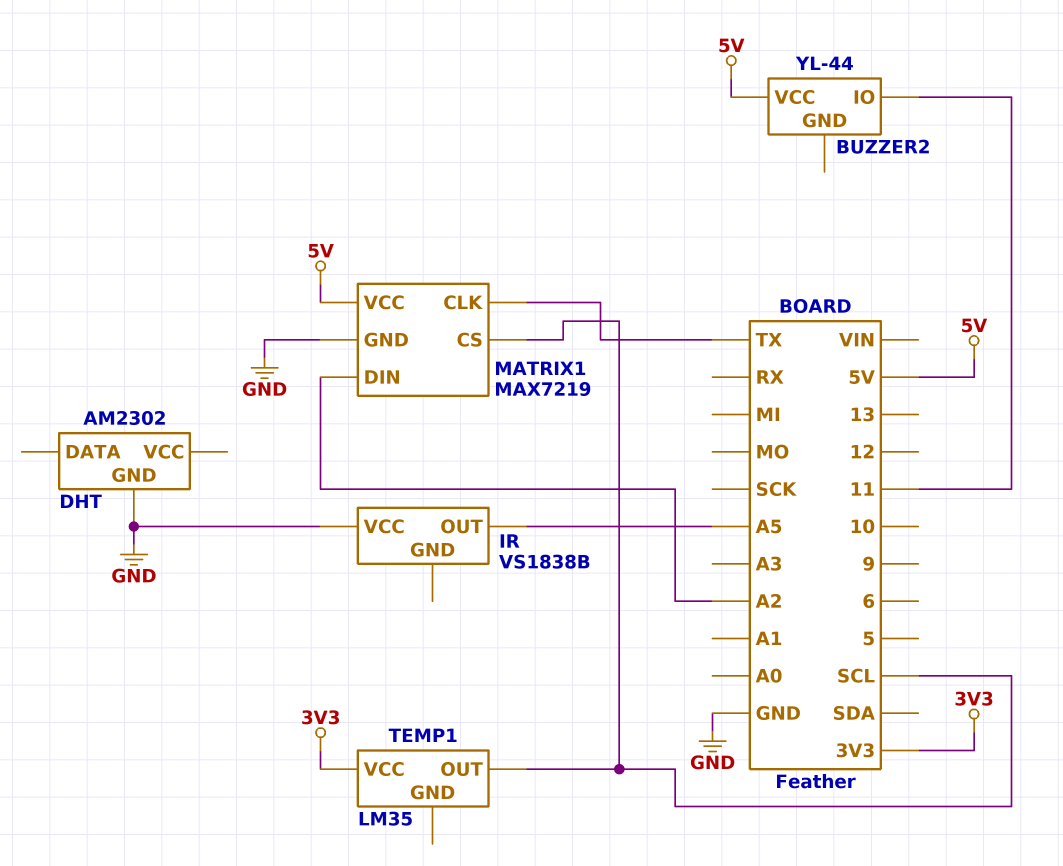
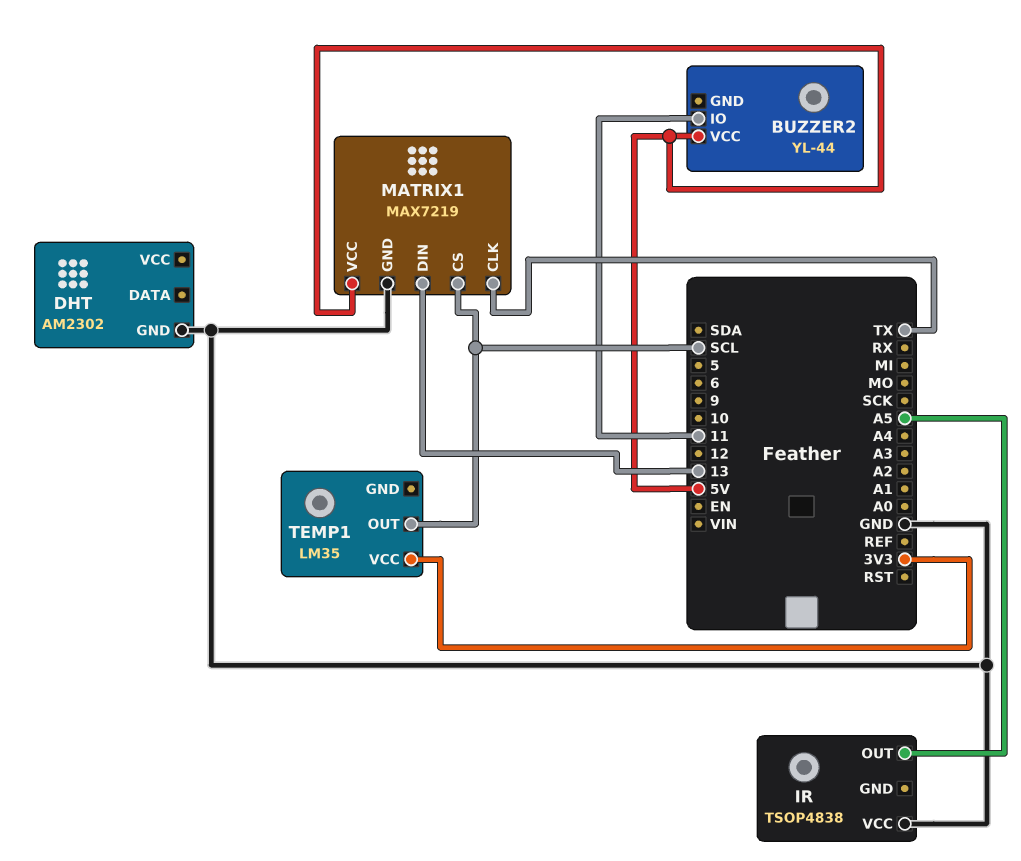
IR: VS1838B -> TSOP4838
MATRIX1 pin DIN: A2 -> 13

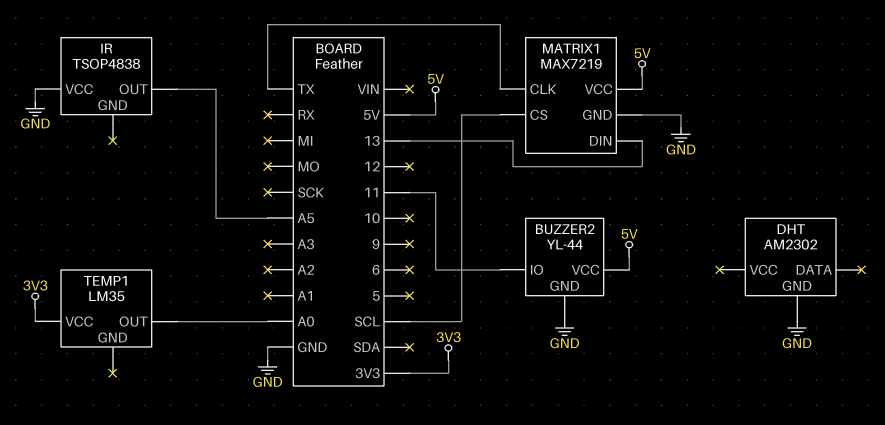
BUZZER2 pin GND: none -> GND
TEMP1 pin OUT: SCL -> A0

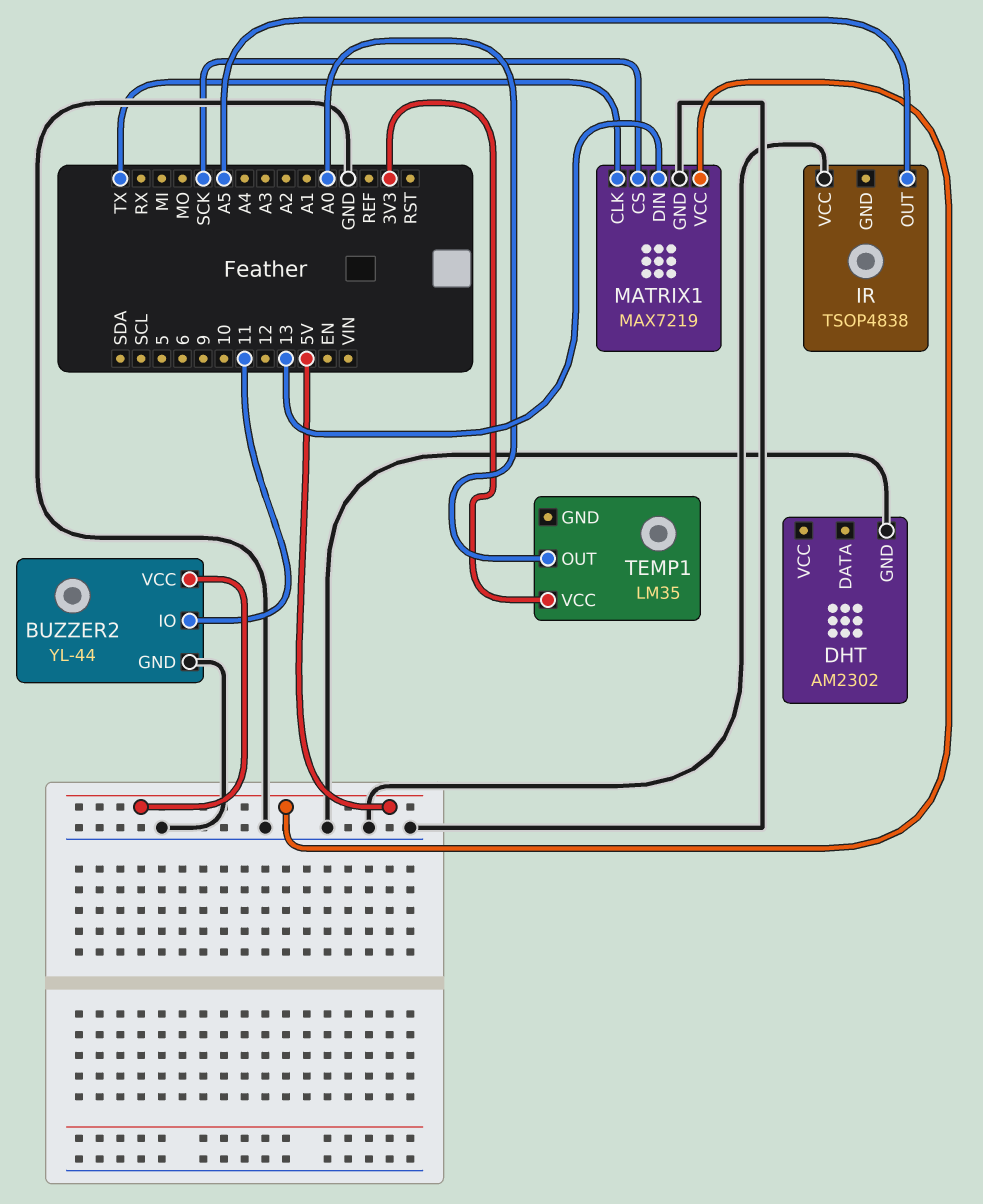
MATRIX1 pin CS: SCL -> SCK

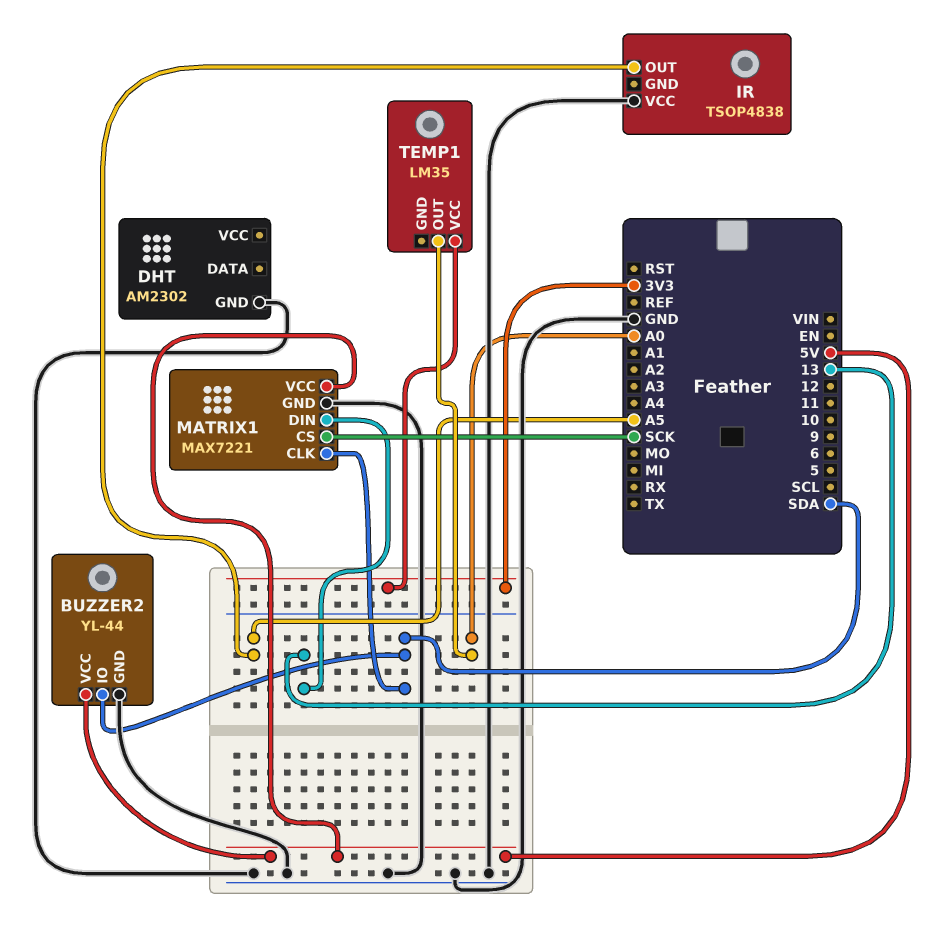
BUZZER2 pin IO: 11 -> SDA
MATRIX1: MAX7219 -> MAX7221
MATRIX1 pin CLK: TX -> SDA

